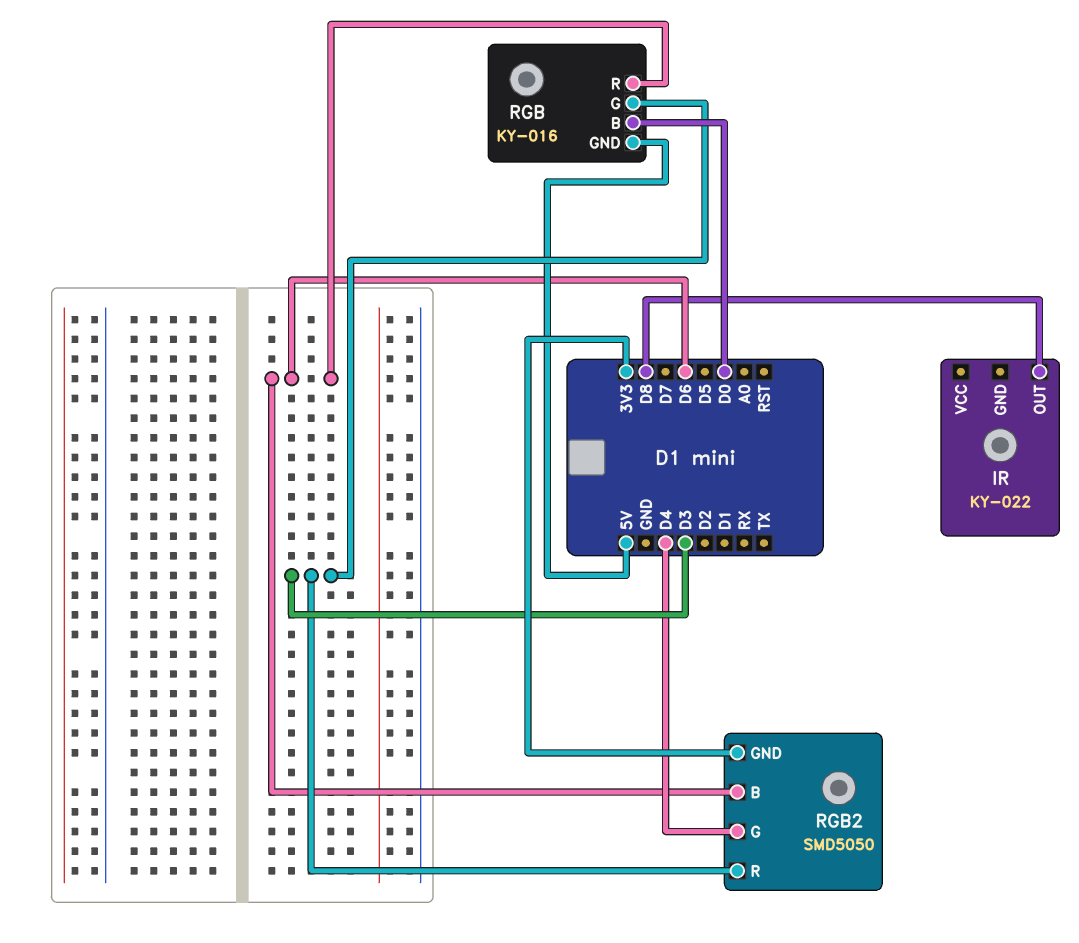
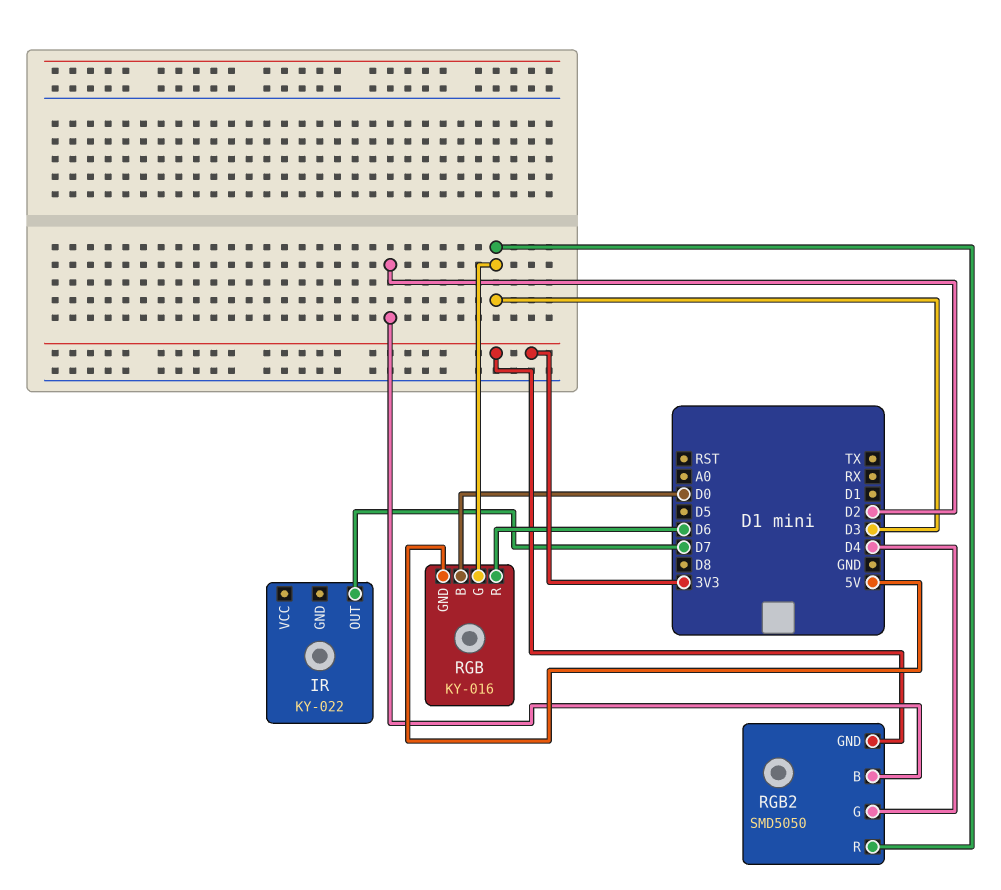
IR pin OUT: D8 -> D7
RGB2 pin B: D6 -> D2

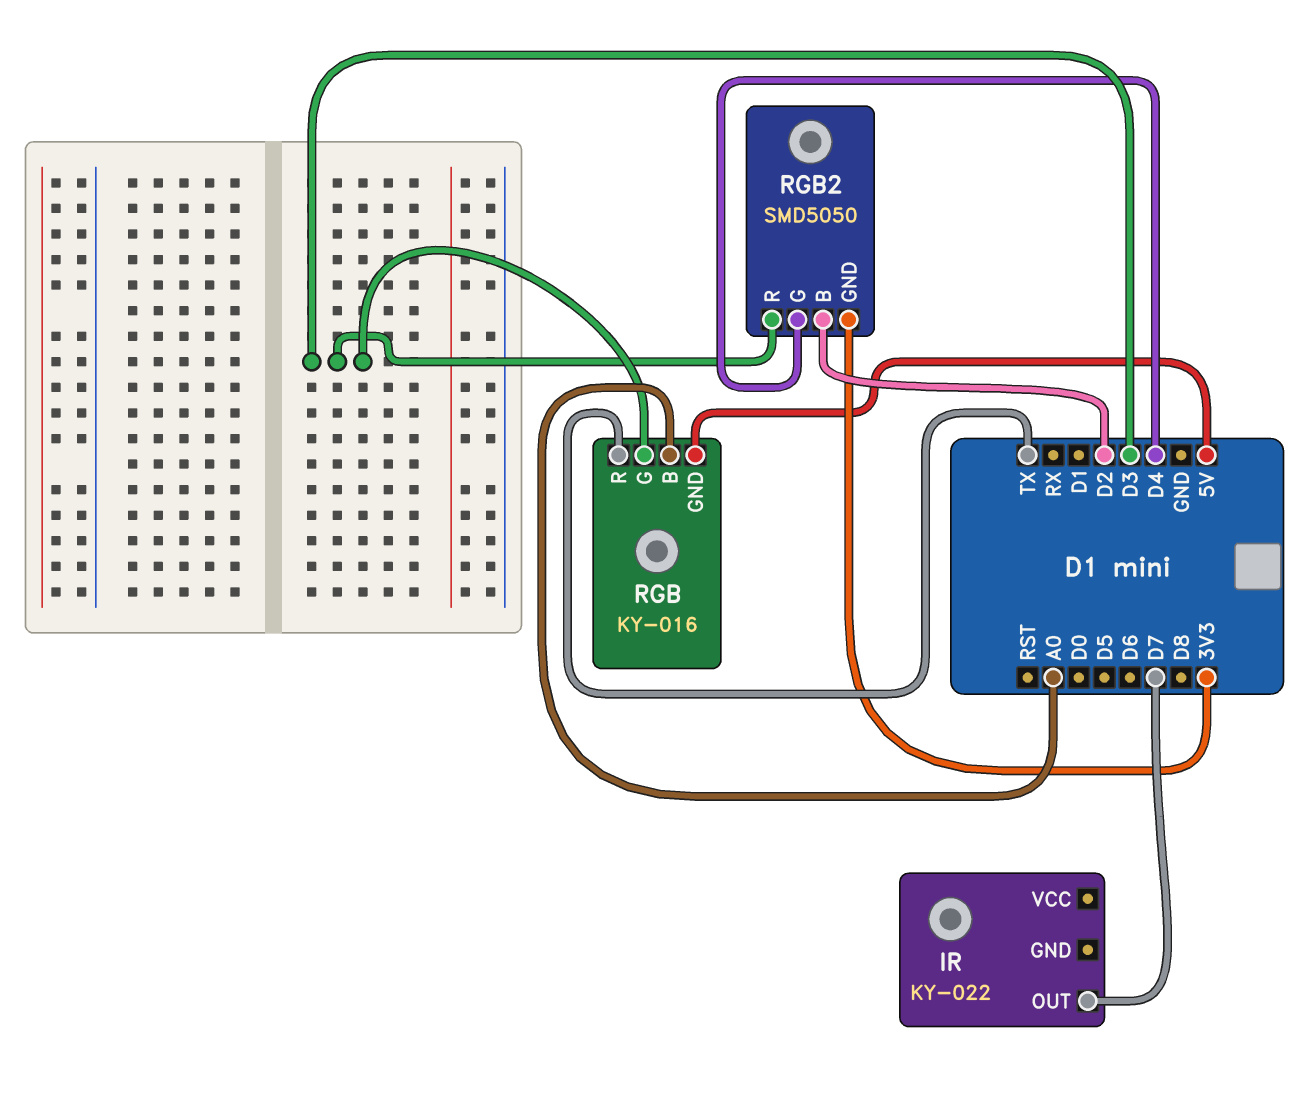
RGB pin B: D0 -> A0
RGB pin R: D6 -> TX

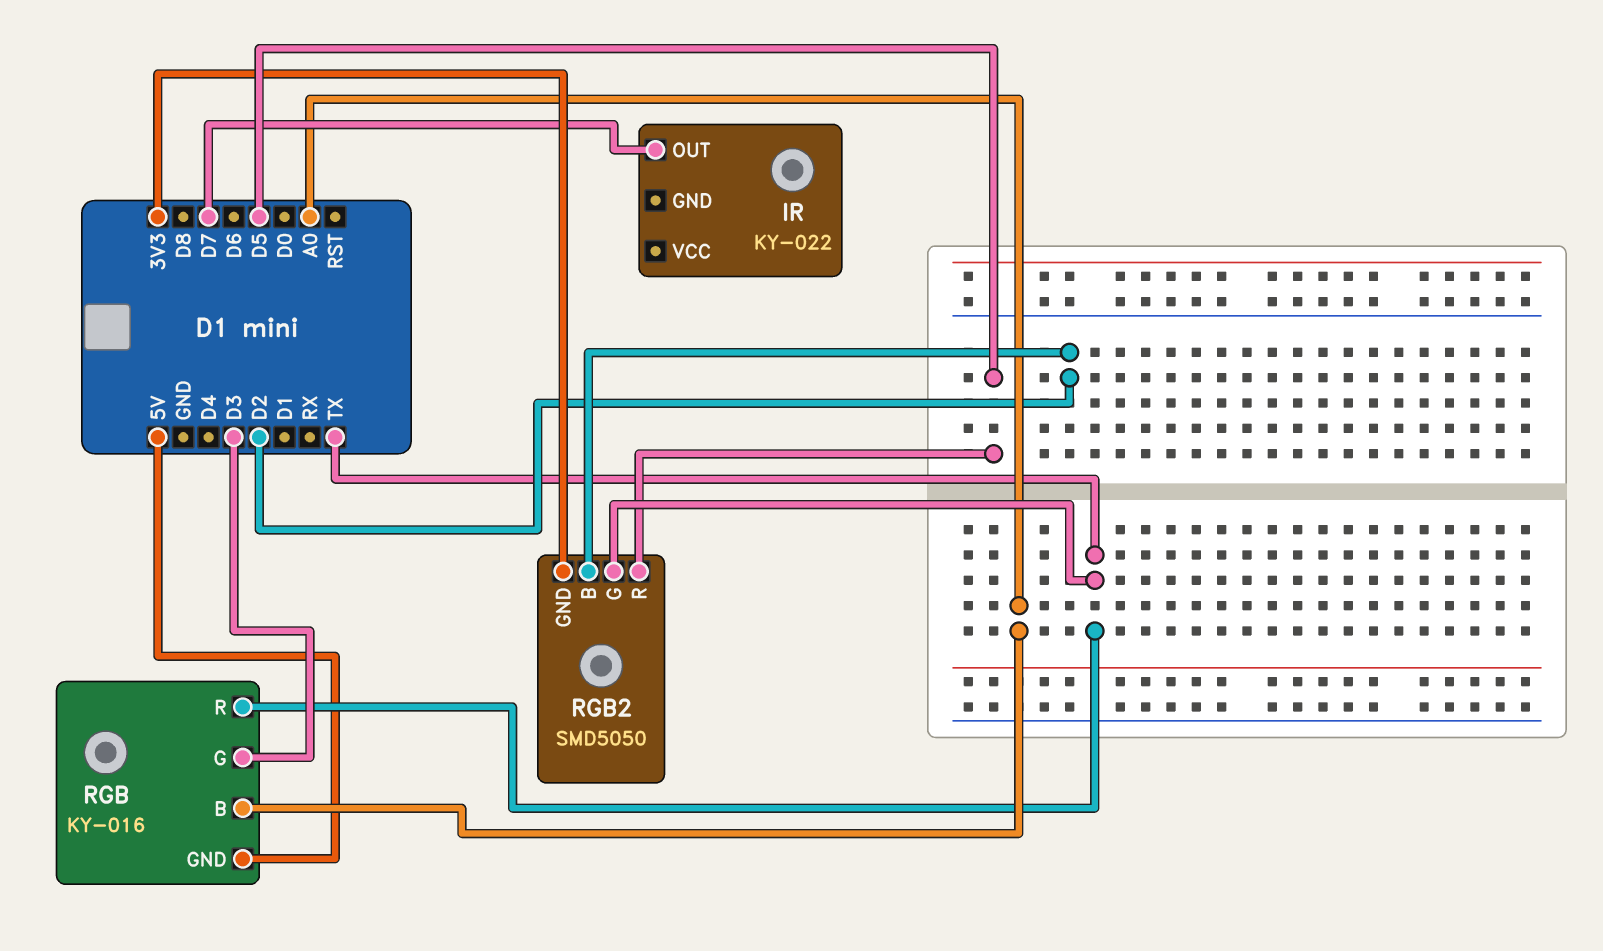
RGB2 pin G: D4 -> TX
RGB2 pin R: D3 -> D5

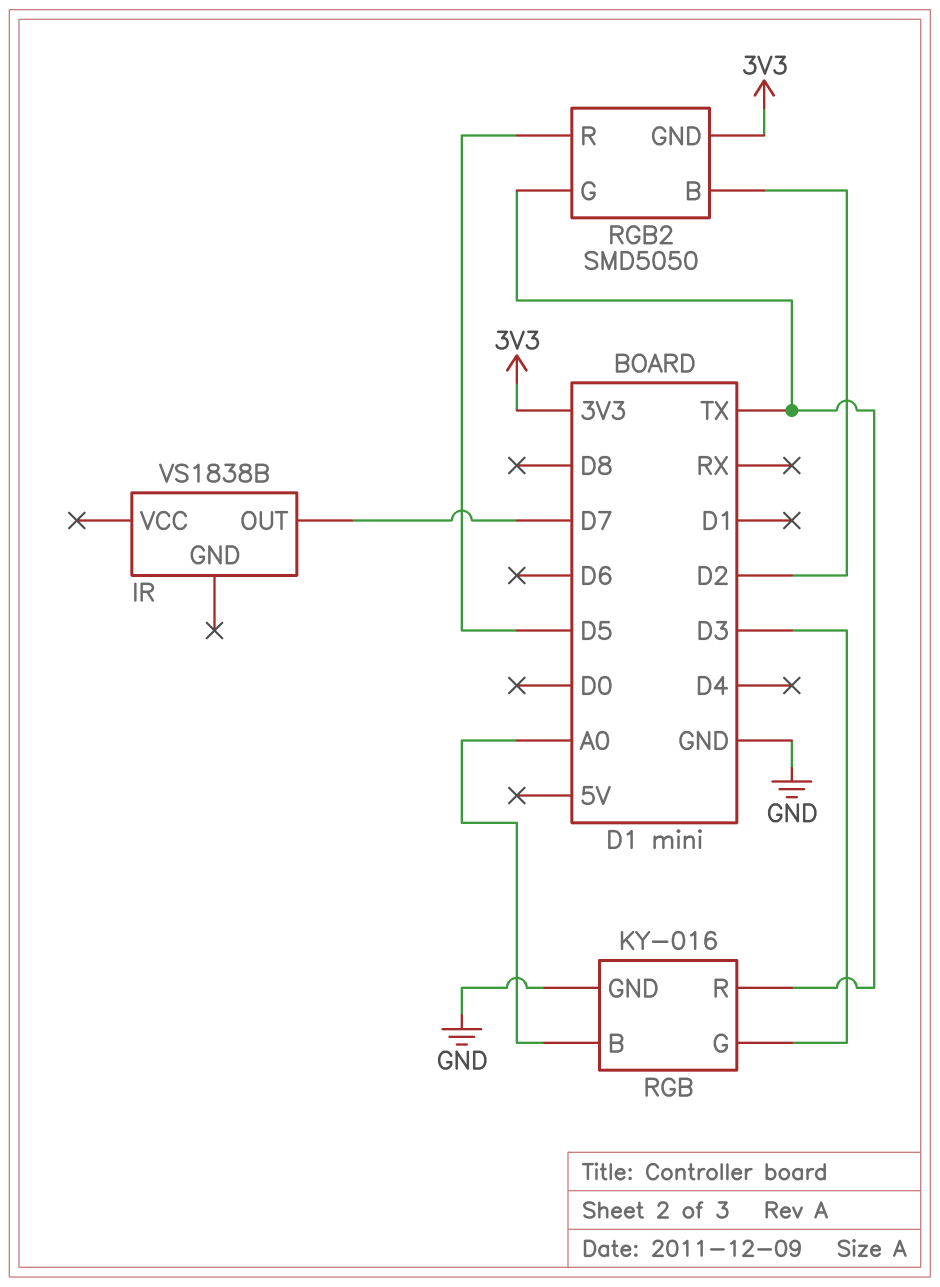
IR: KY-022 -> VS1838B
RGB pin GND: 5V -> GND

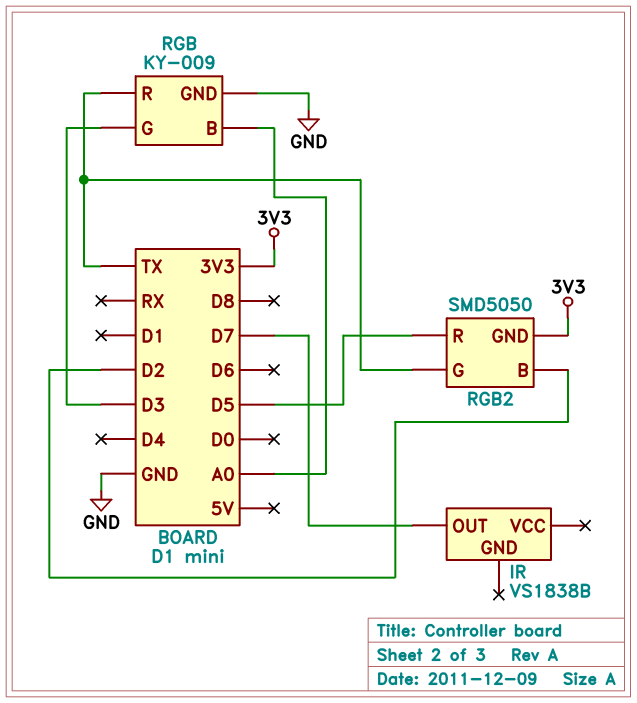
RGB: KY-016 -> KY-009

